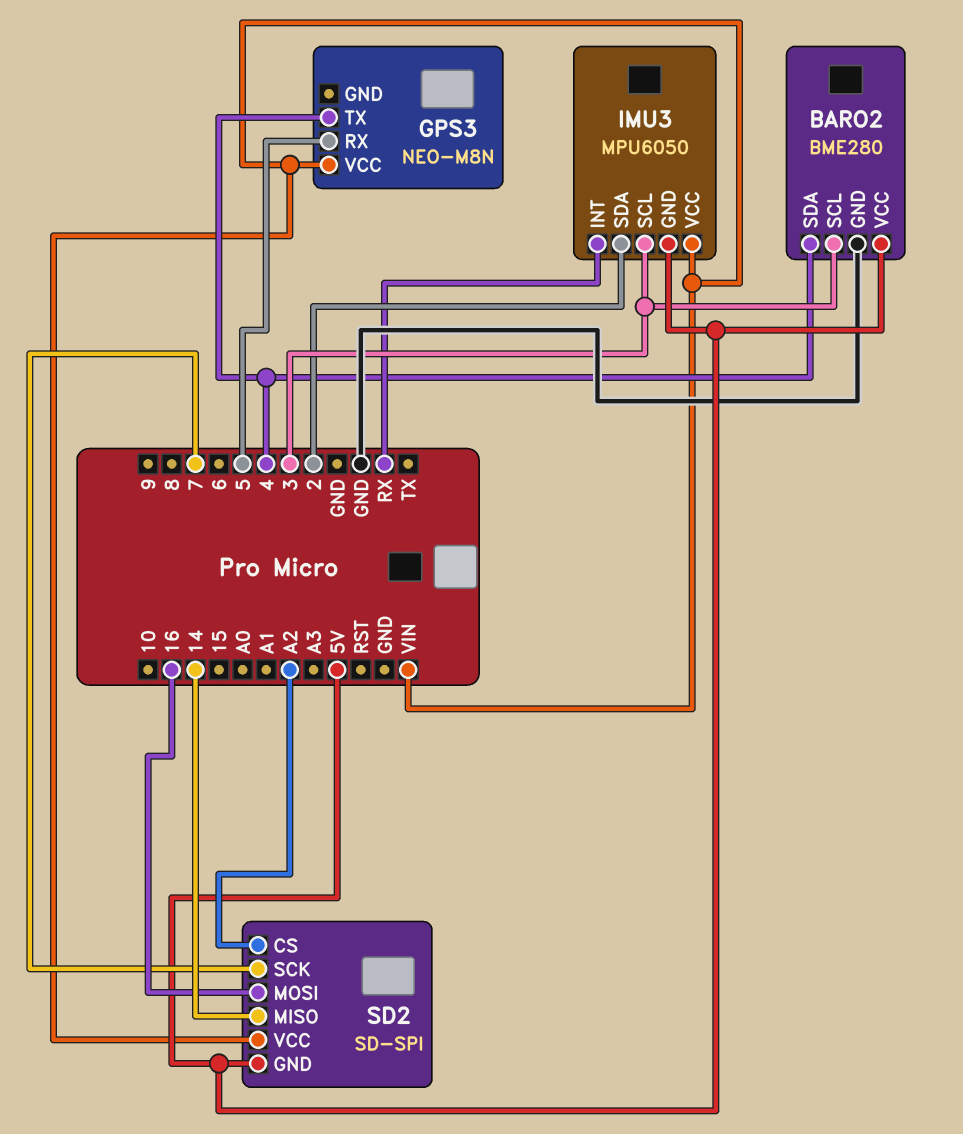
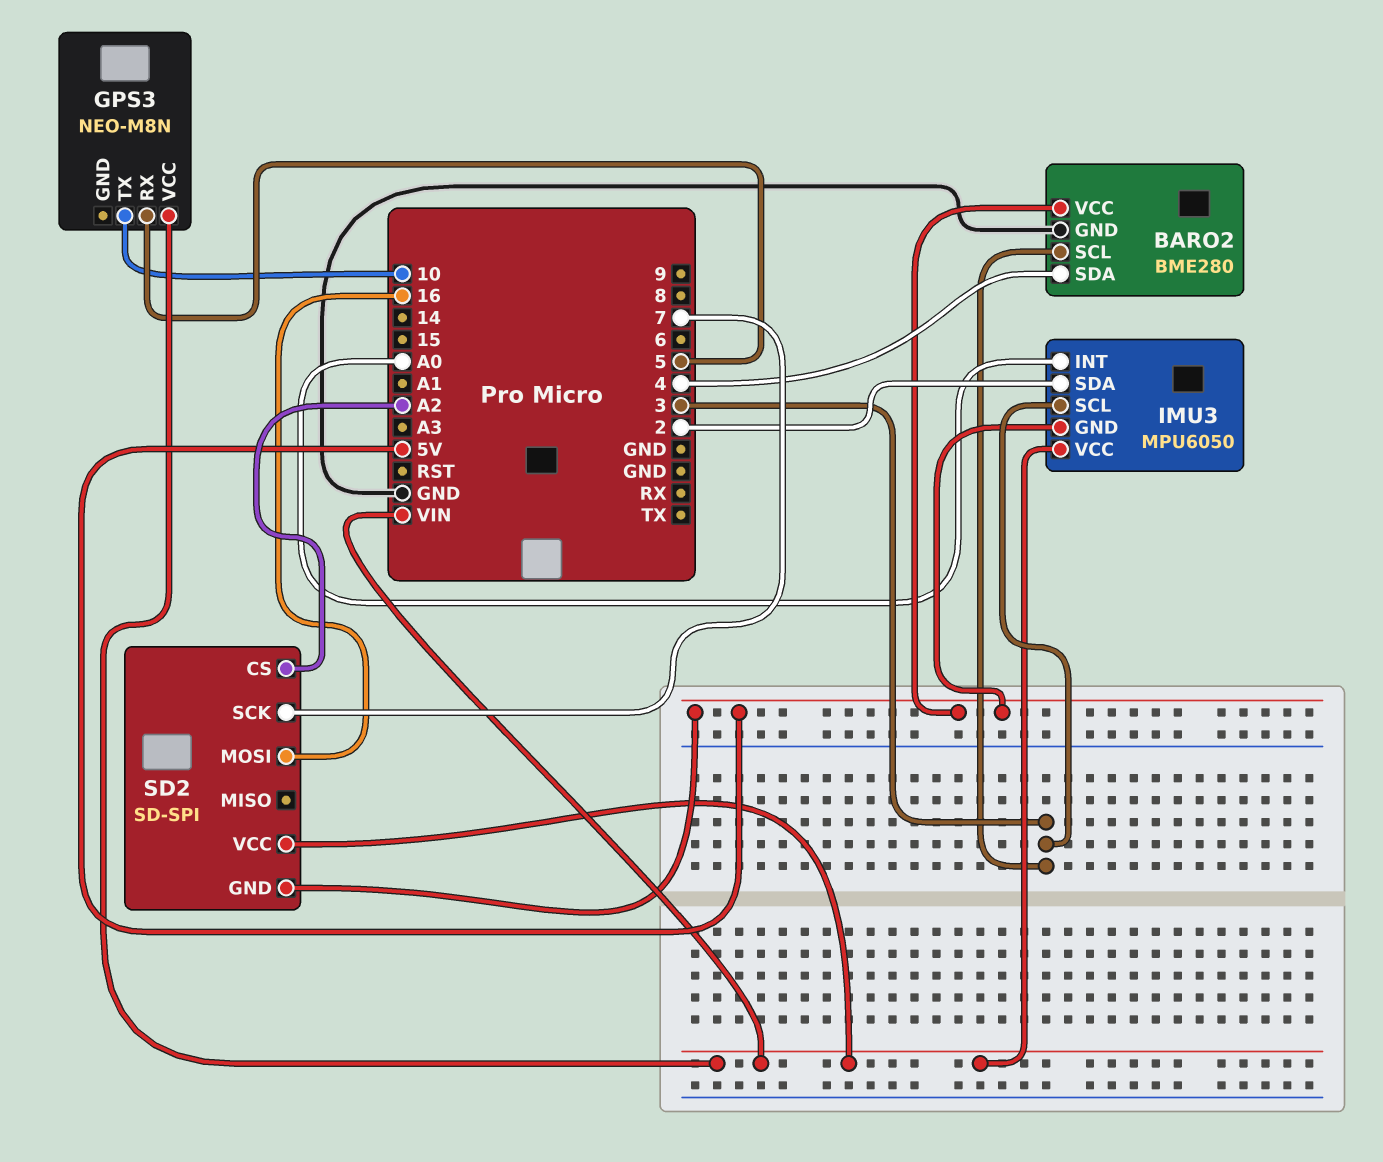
GPS3 pin TX: 4 -> 10
IMU3 pin INT: RX -> A0
SD2 pin MISO: 14 -> none

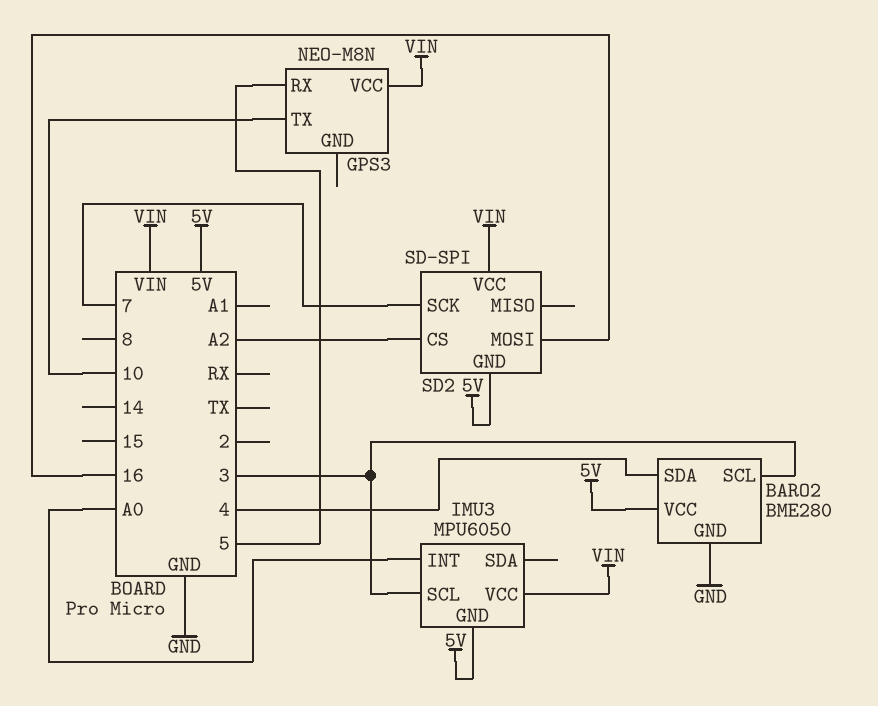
IMU3 pin SDA: 2 -> none

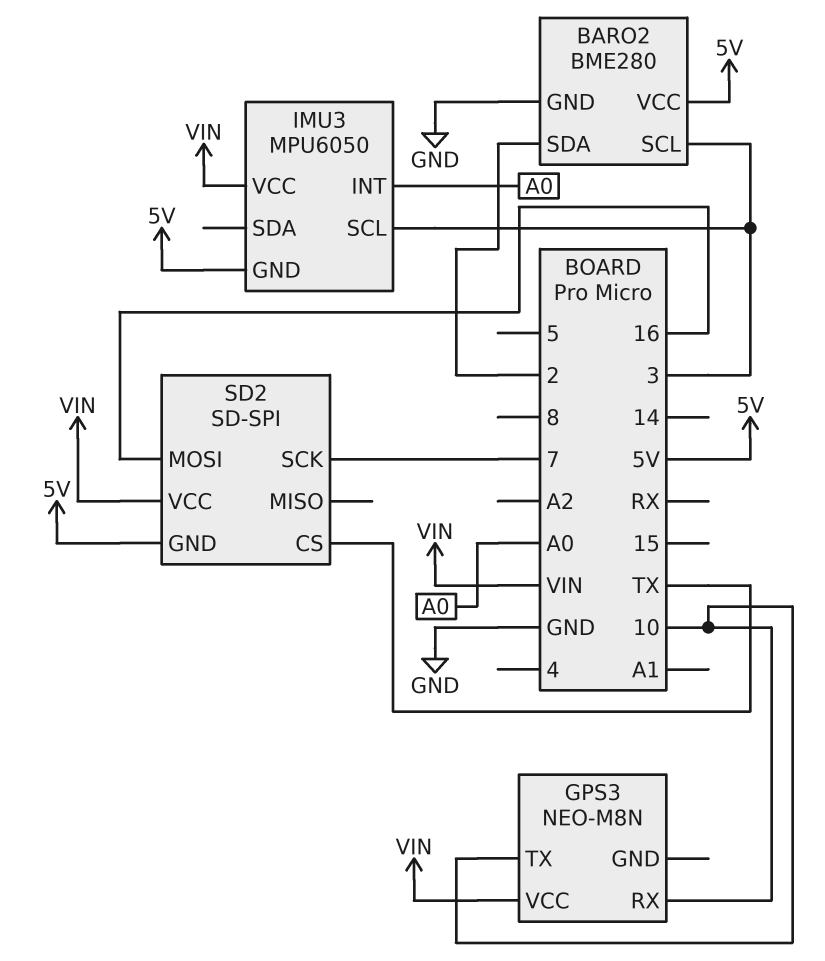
BARO2 pin SDA: 4 -> 2
GPS3 pin RX: 5 -> 10
SD2 pin CS: A2 -> TX

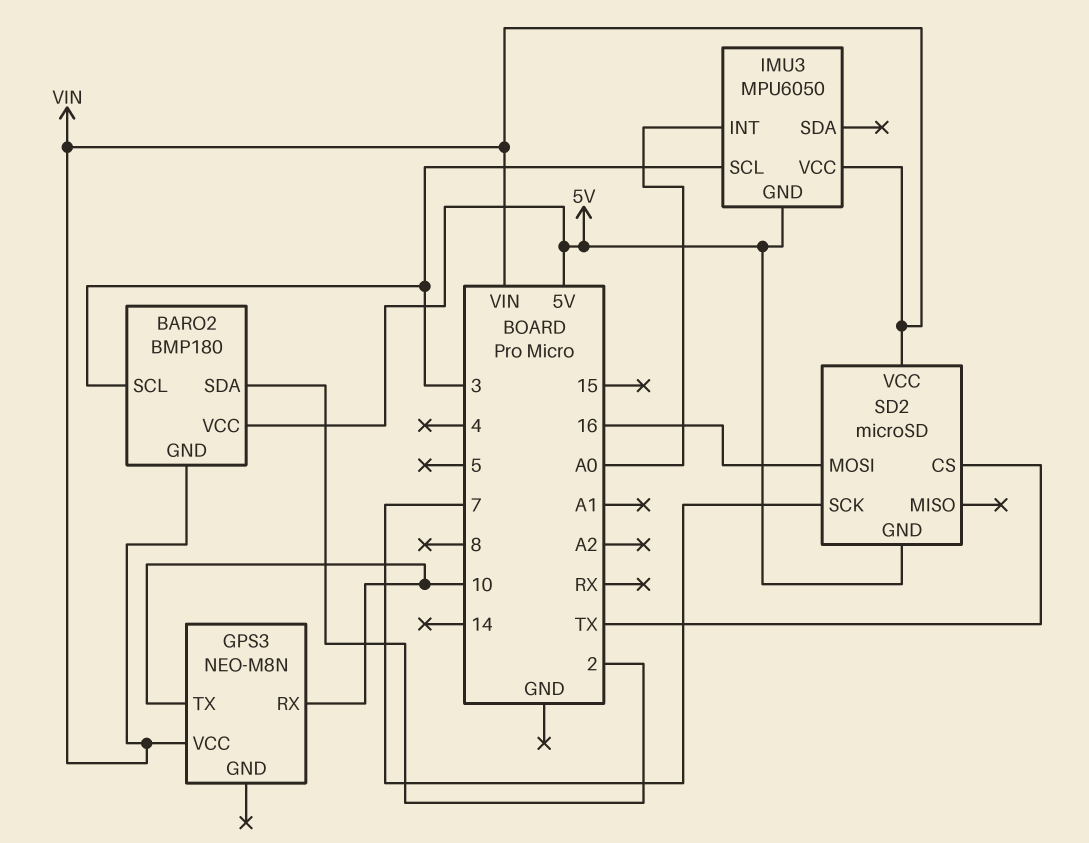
BARO2: BME280 -> BMP180
BARO2 pin GND: GND -> VIN
SD2: SD-SPI -> microSD

